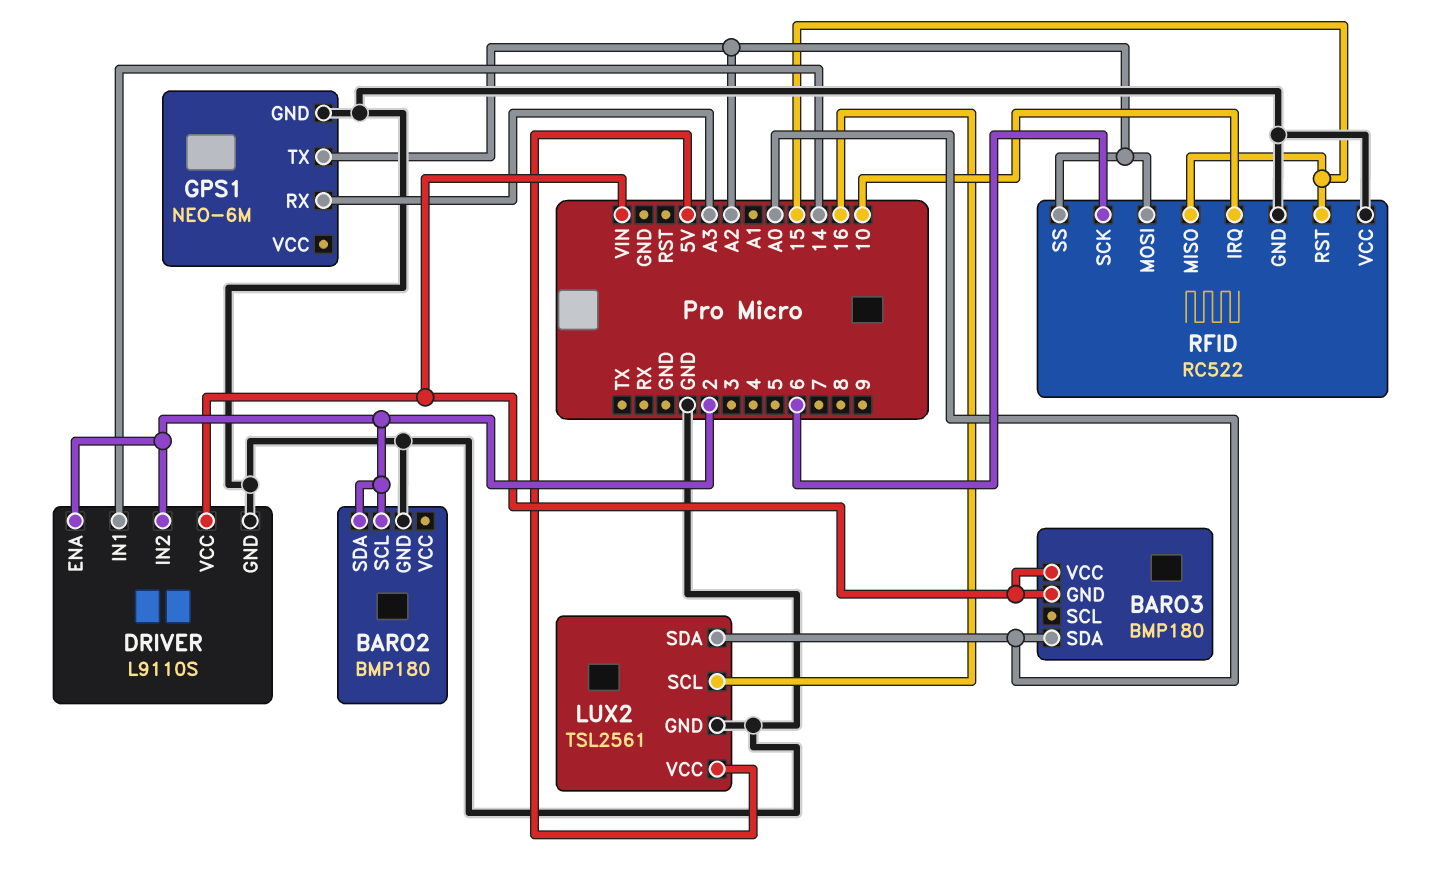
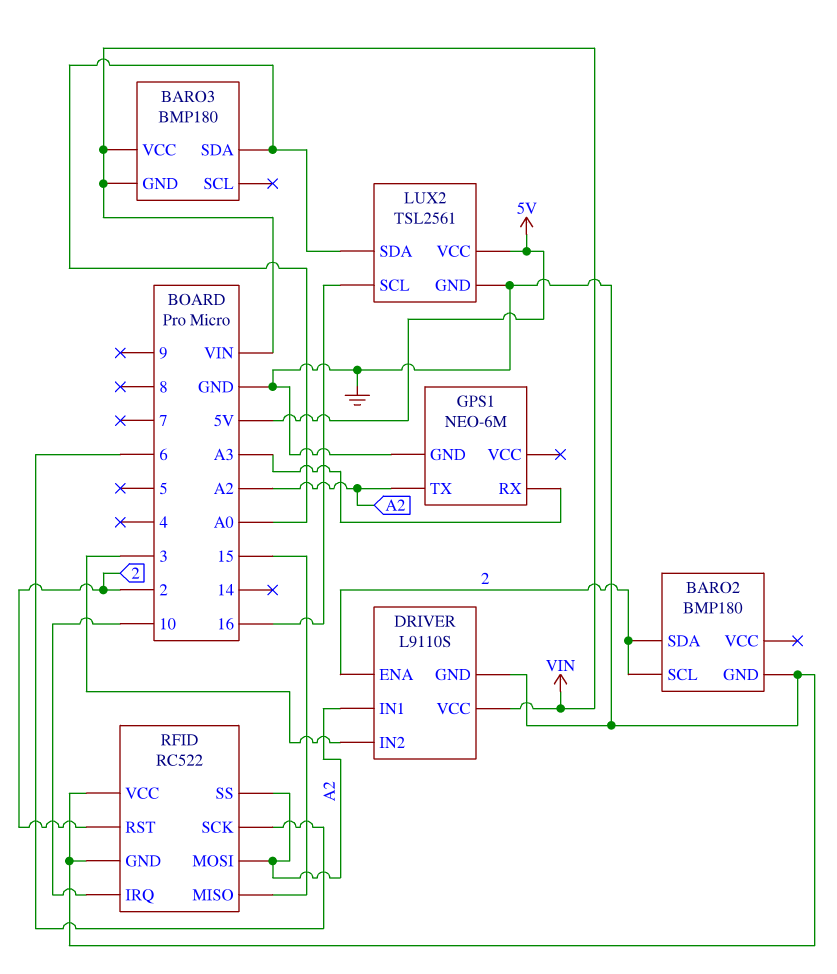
DRIVER pin IN1: 14 -> A2
DRIVER pin IN2: 2 -> 3
RFID pin RST: 15 -> 2

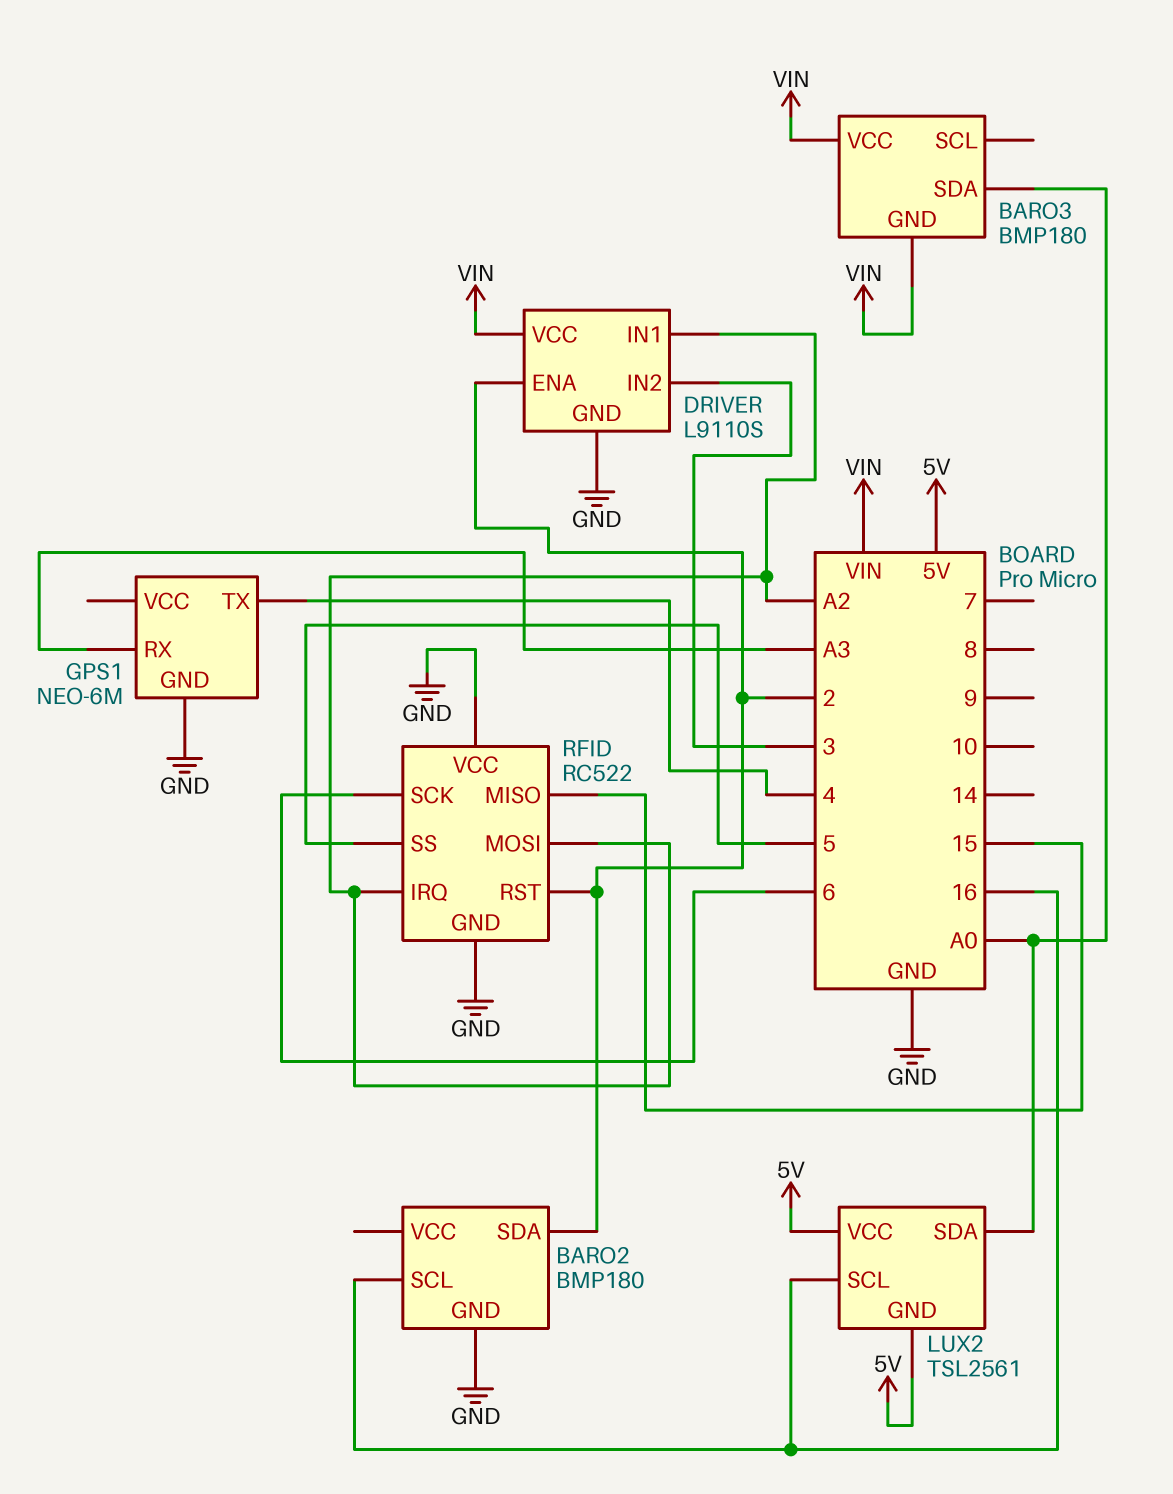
BARO2 pin SCL: 2 -> 16
GPS1 pin TX: A2 -> 4
LUX2 pin GND: GND -> 5V
RFID pin IRQ: 10 -> A2
RFID pin SS: A2 -> 5

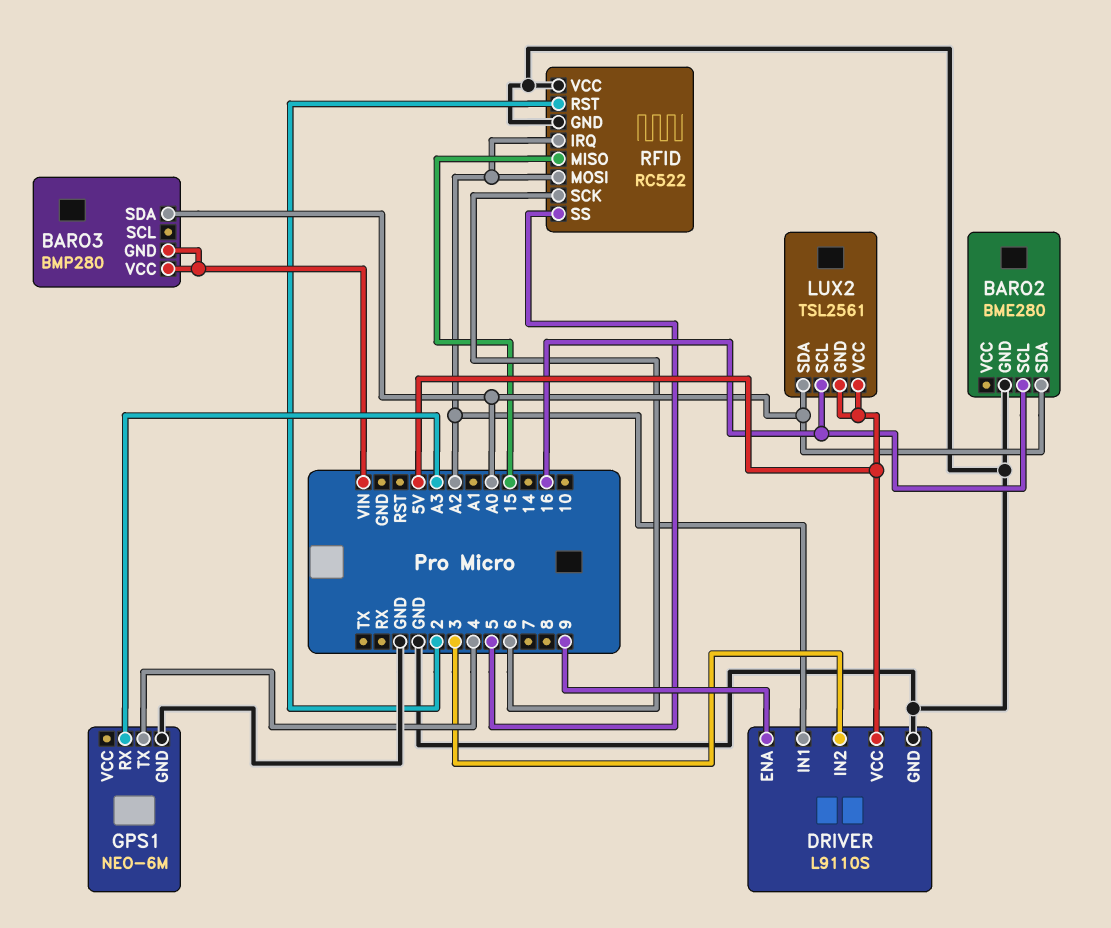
BARO2: BMP180 -> BME280
BARO2 pin SDA: 2 -> A0
BARO3: BMP180 -> BMP280
DRIVER pin ENA: 2 -> 9
DRIVER pin VCC: VIN -> 5V

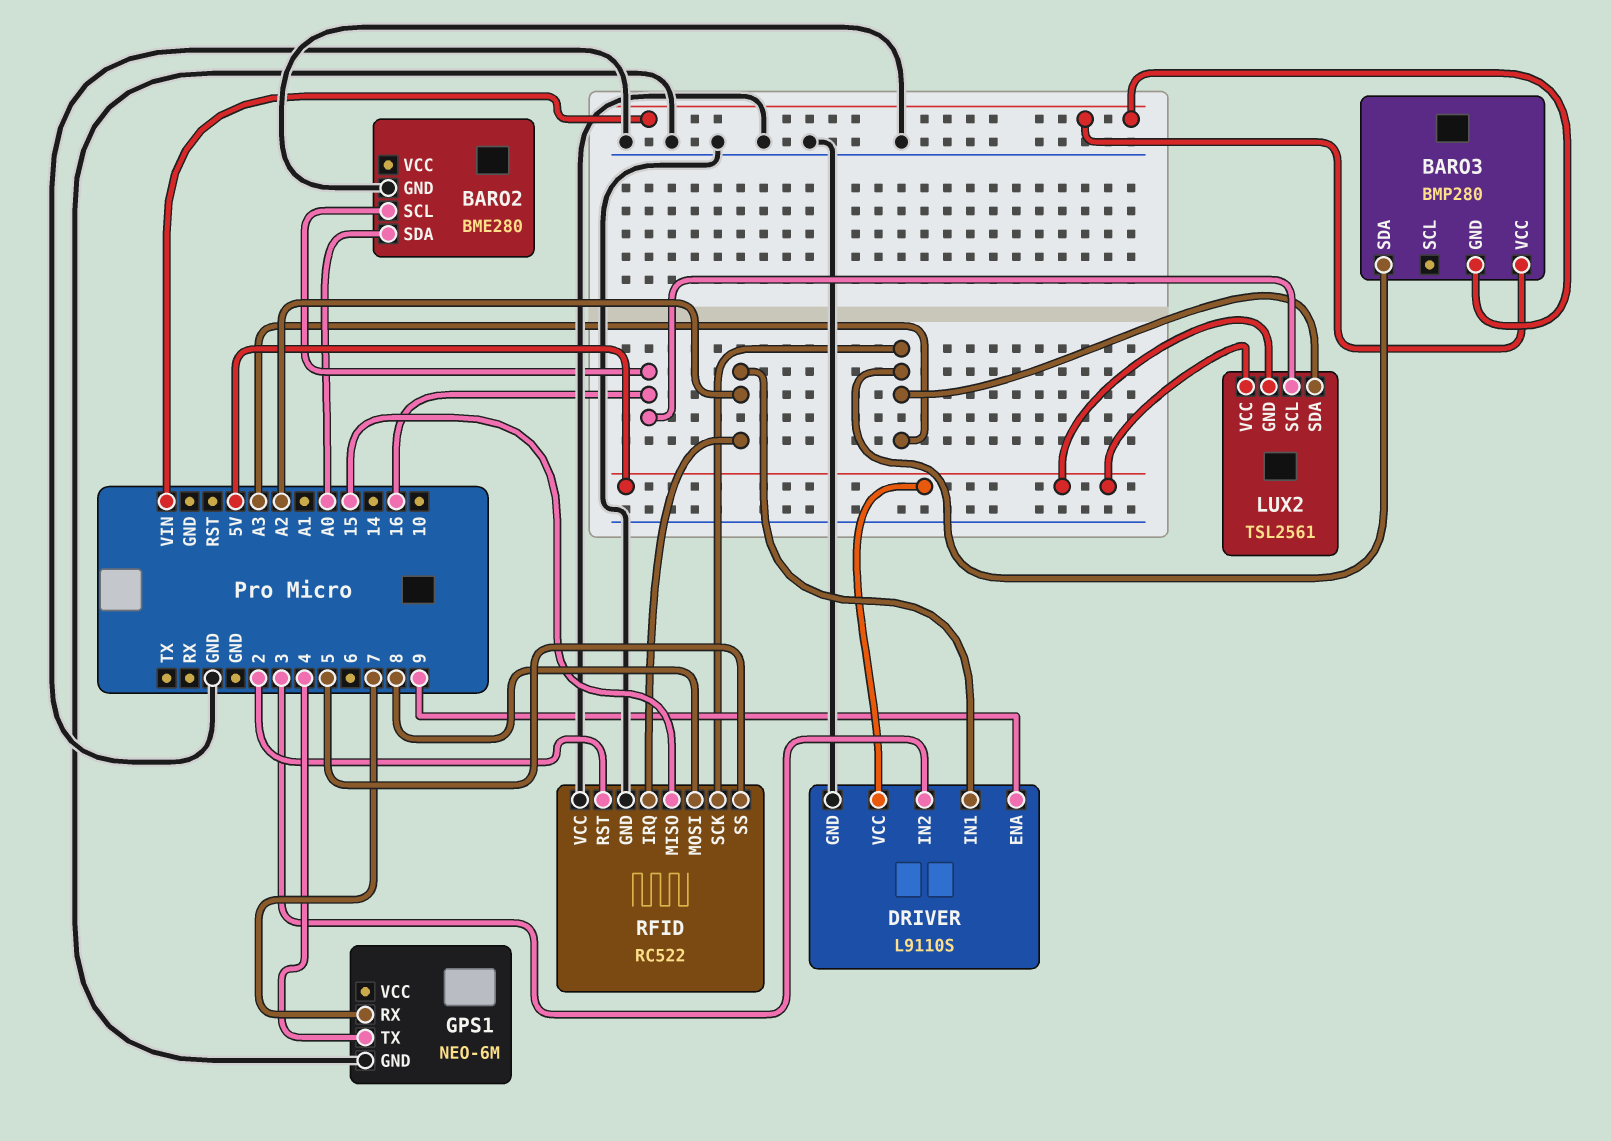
BARO3 pin SDA: A0 -> A3
GPS1 pin RX: A3 -> 7
LUX2 pin SDA: A0 -> A3
RFID pin MOSI: A2 -> 8
RFID pin SCK: 6 -> A3

